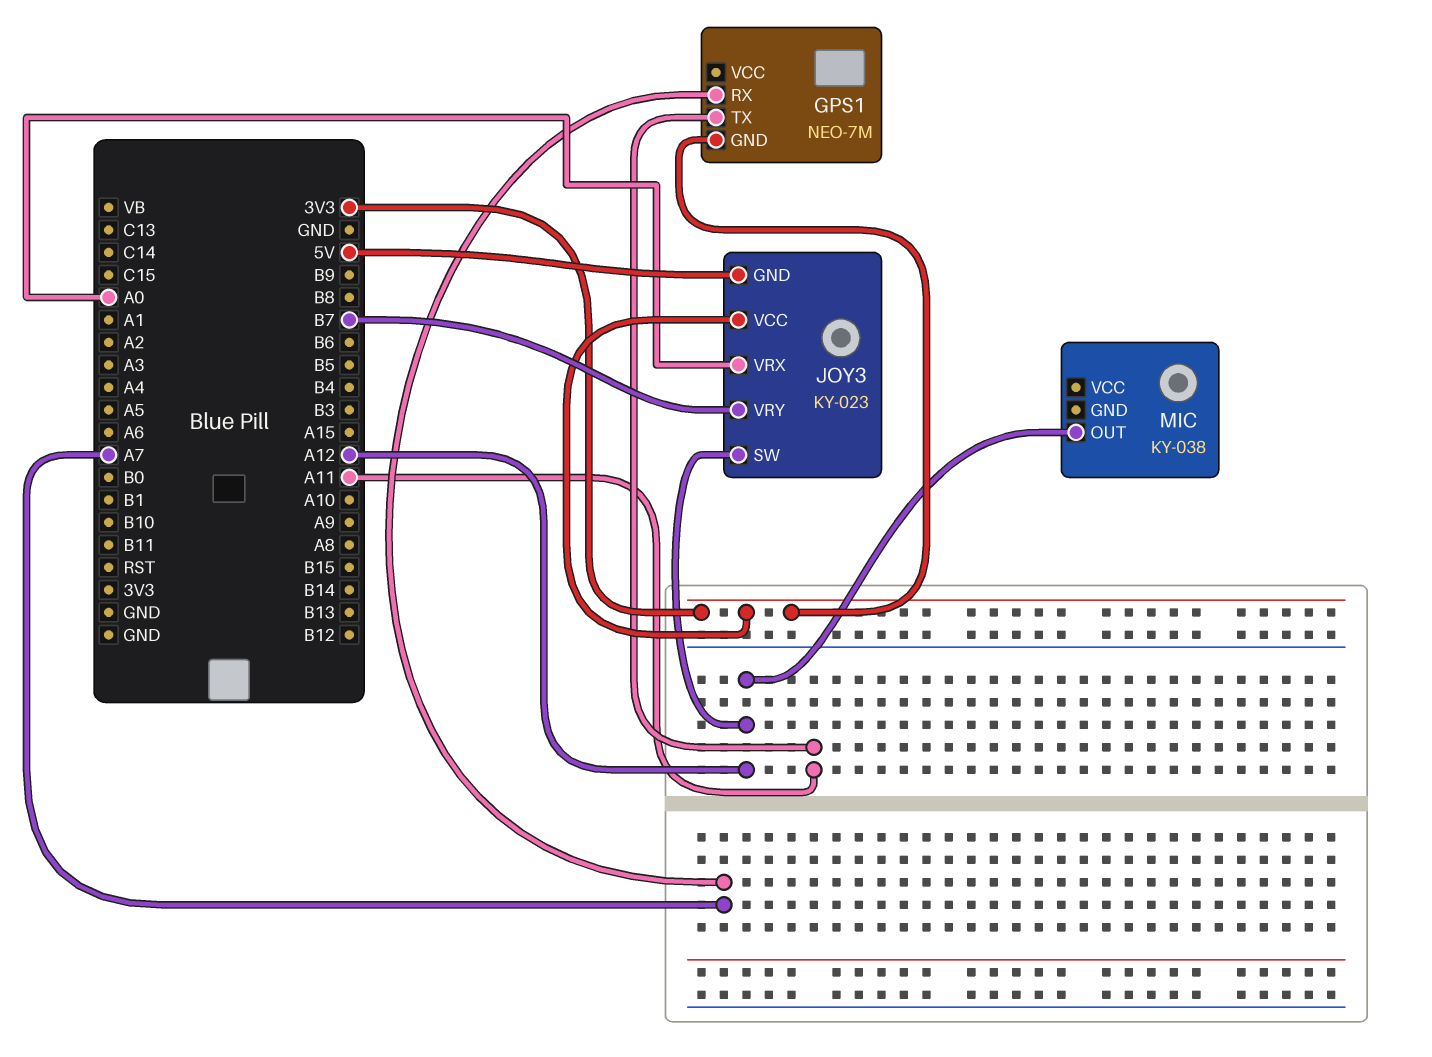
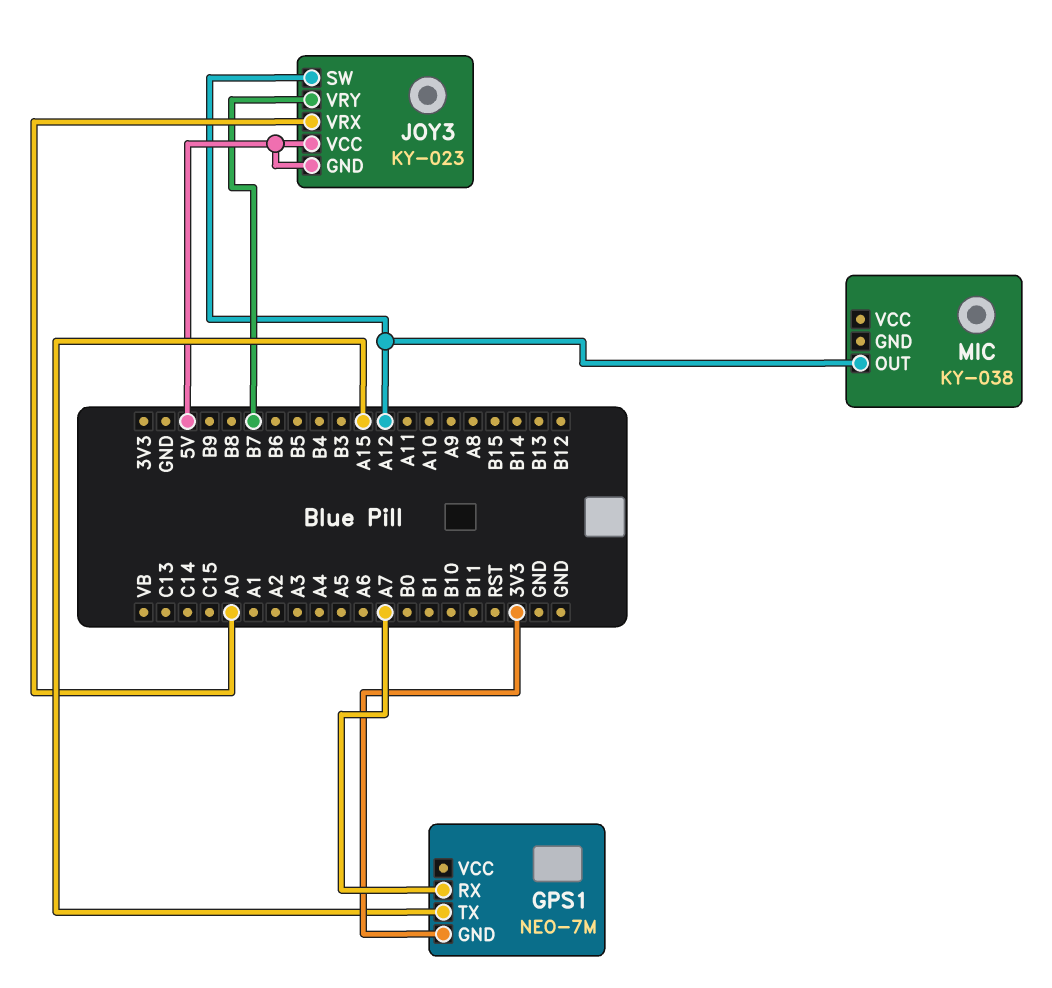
GPS1 pin TX: A11 -> A15
JOY3 pin VCC: 3V3 -> 5V

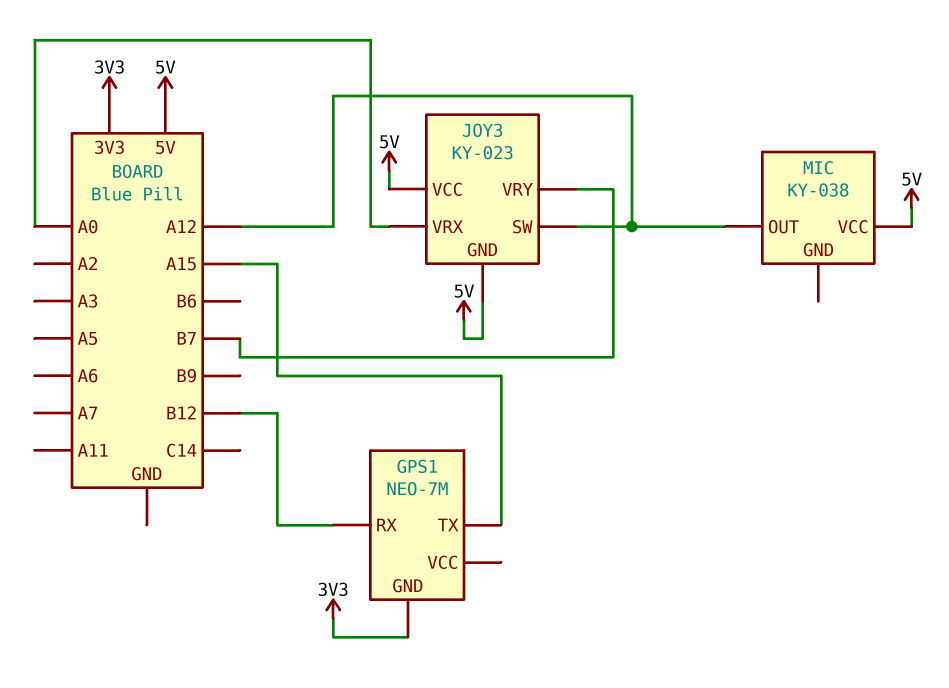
GPS1 pin RX: A7 -> B12
MIC pin VCC: none -> 5V

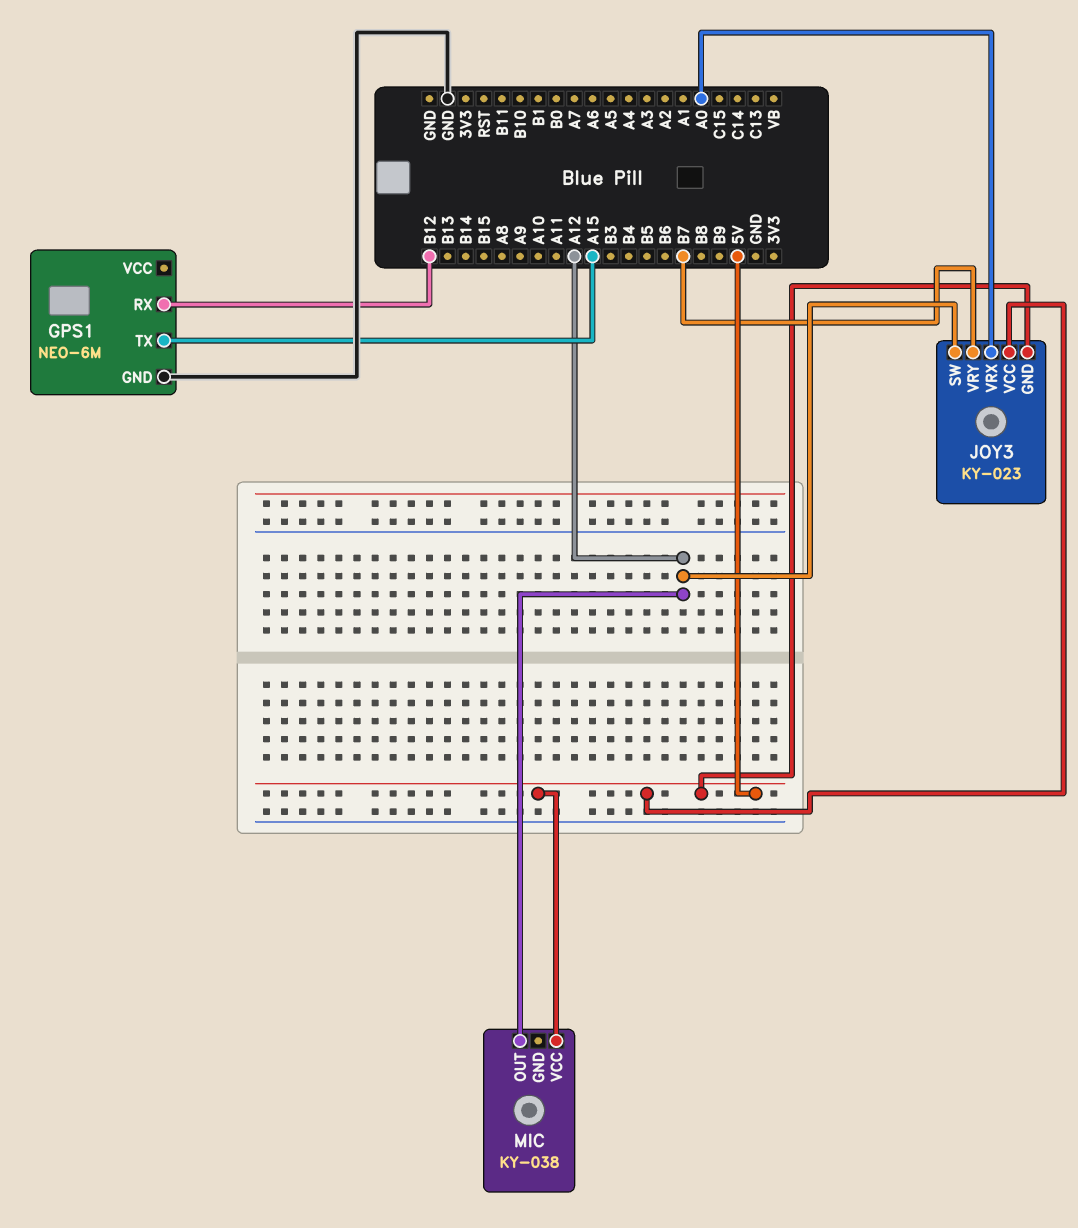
GPS1: NEO-7M -> NEO-6M
GPS1 pin GND: 3V3 -> GND

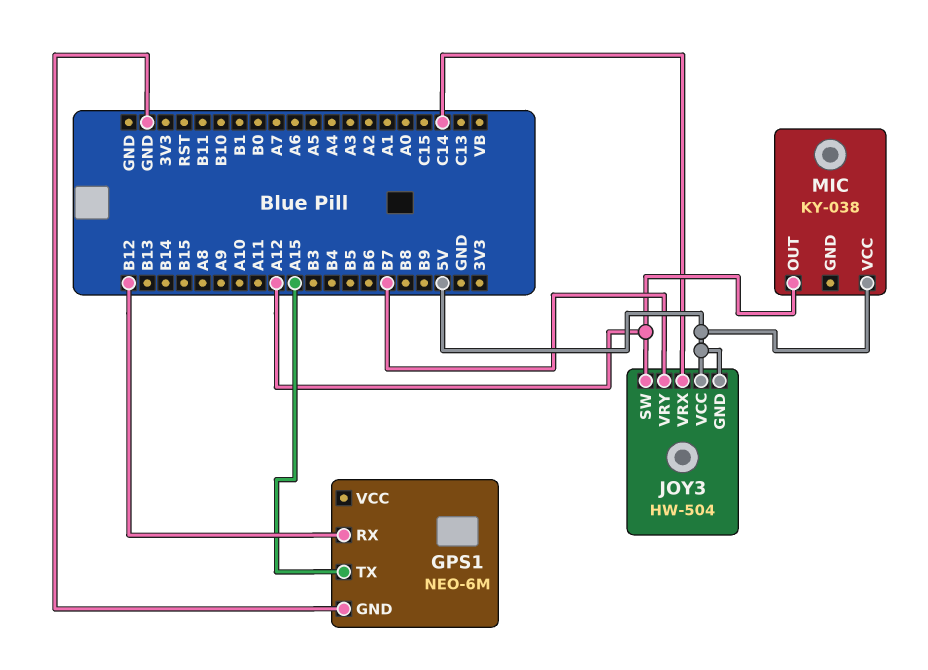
JOY3: KY-023 -> HW-504
JOY3 pin VRX: A0 -> C14

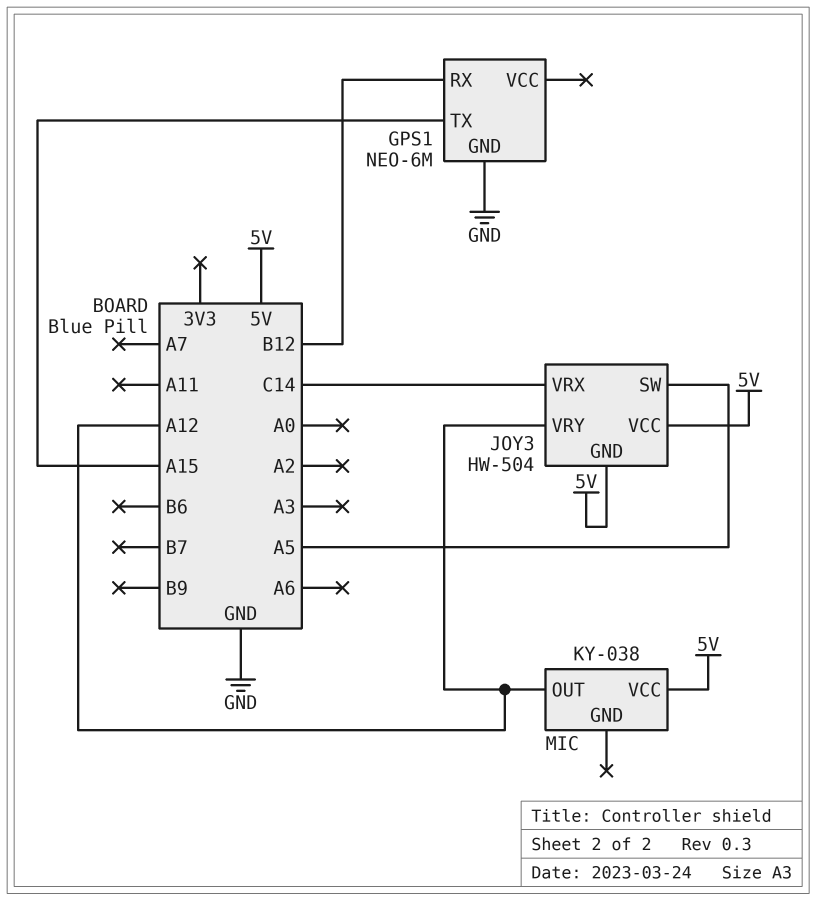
JOY3 pin SW: A12 -> A5
JOY3 pin VRY: B7 -> A12

